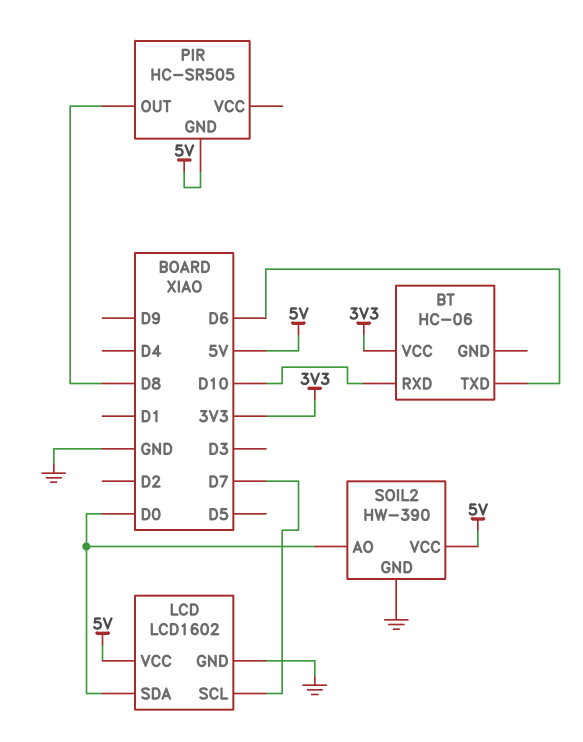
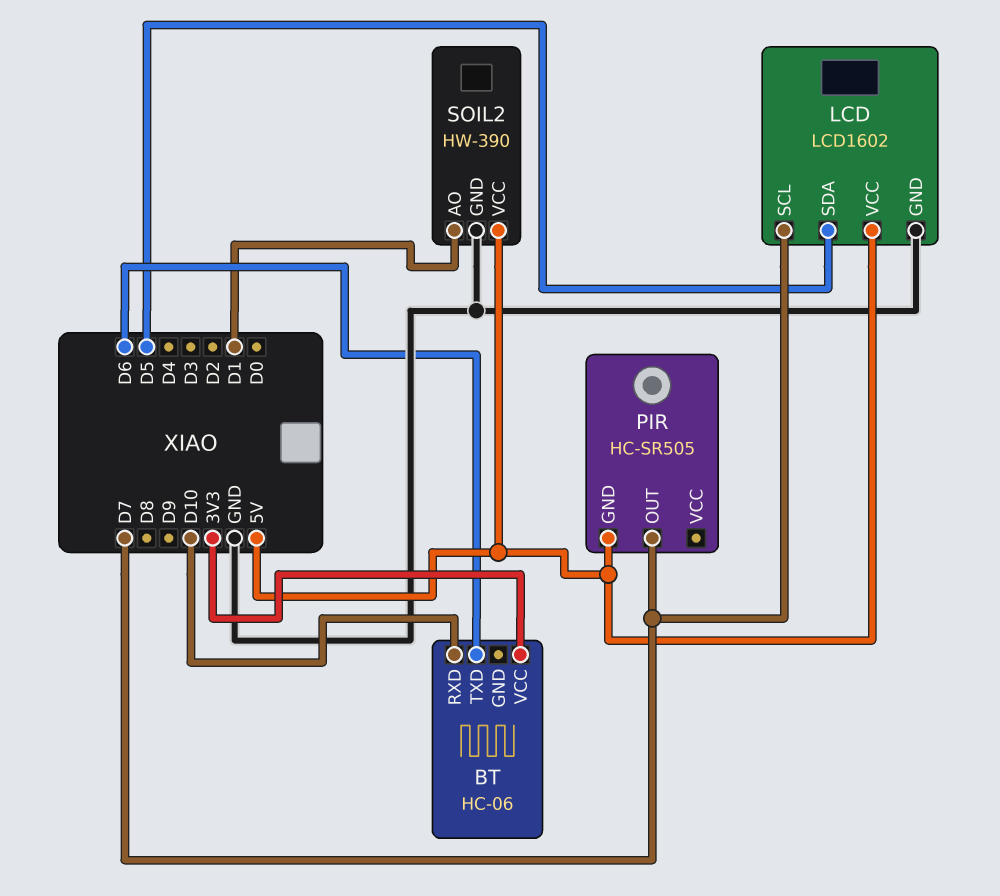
LCD pin SDA: D0 -> D5
PIR pin OUT: D8 -> D7
SOIL2 pin AO: D0 -> D1

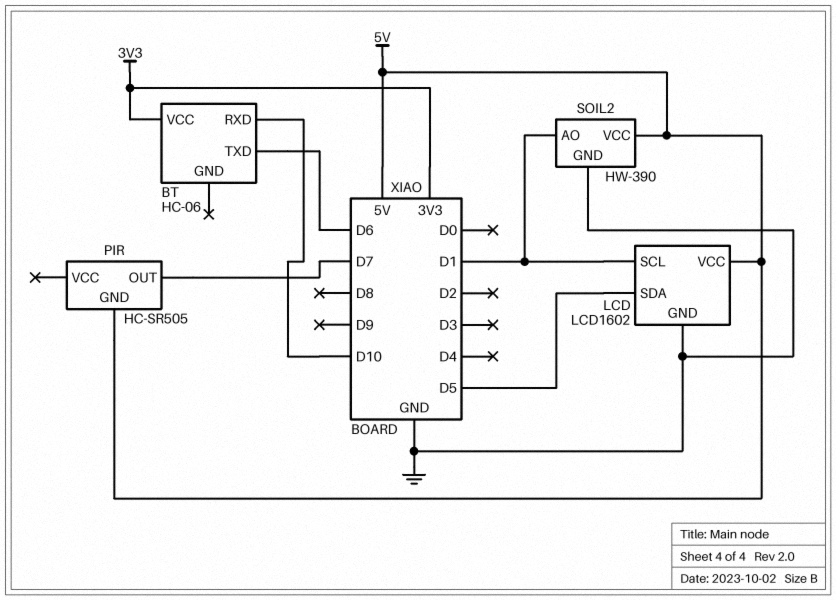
LCD pin SCL: D7 -> D1

